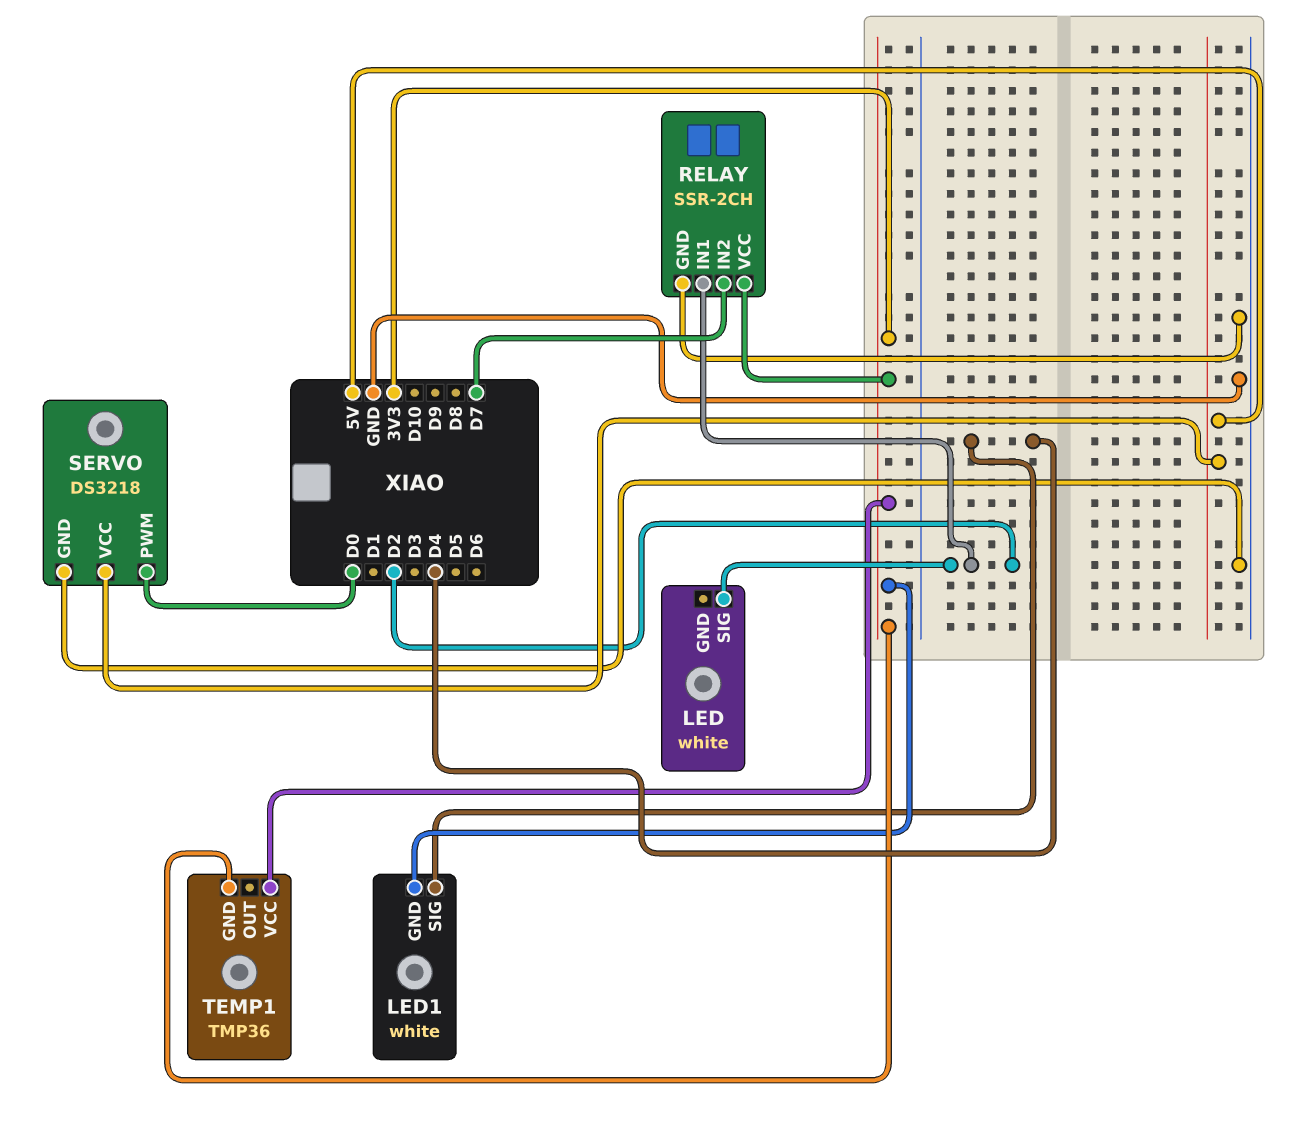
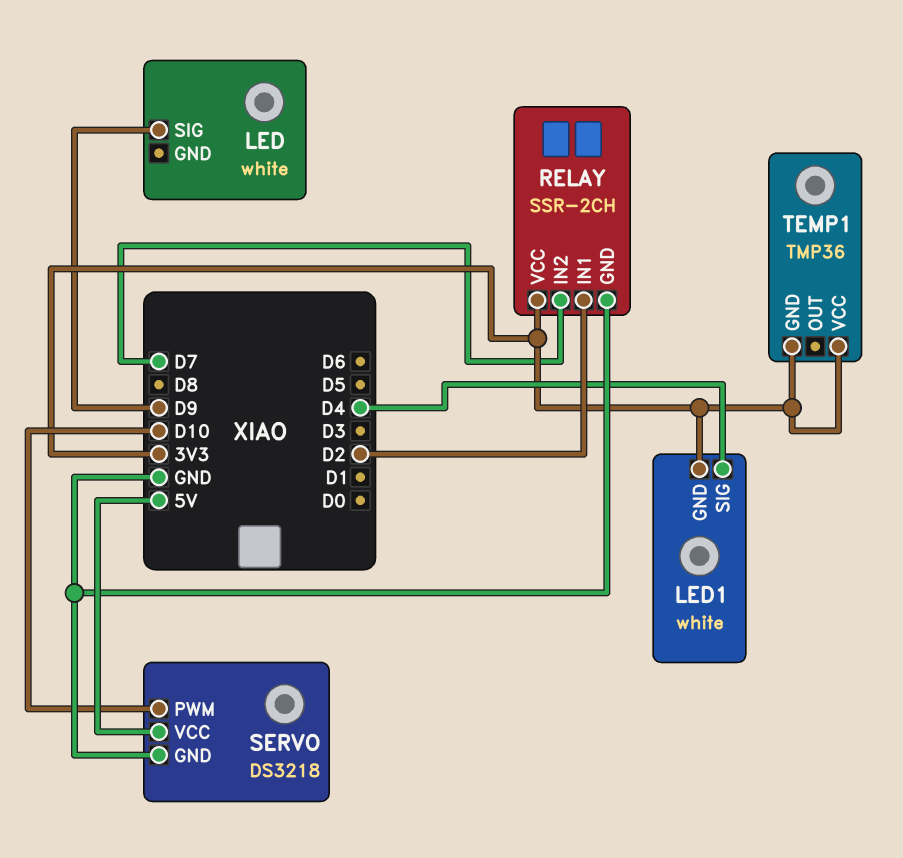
LED pin SIG: D2 -> D9
SERVO pin PWM: D0 -> D10

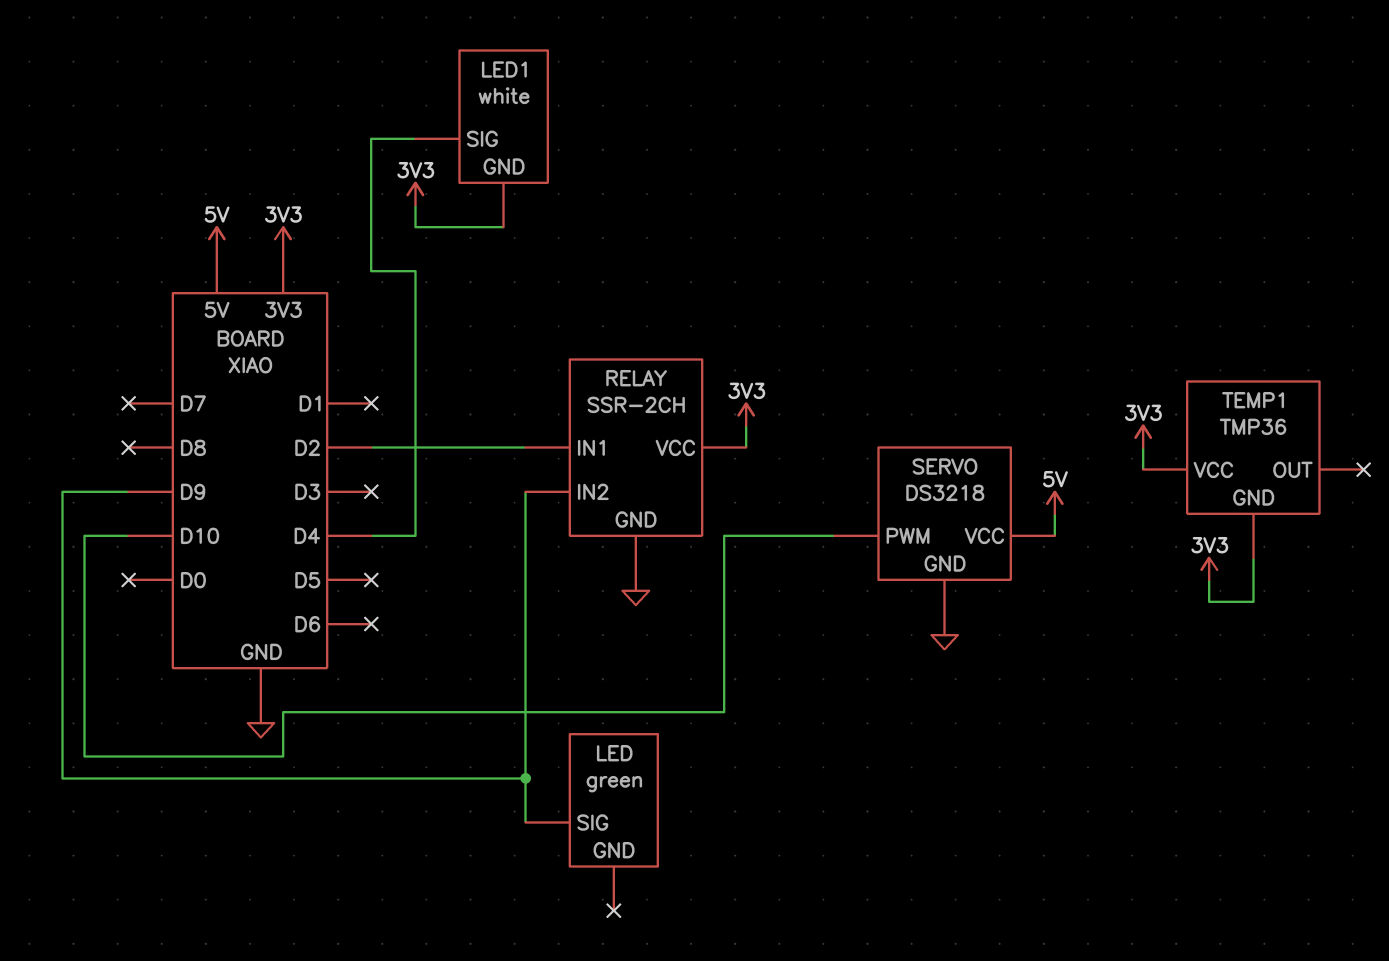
LED: white -> green
RELAY pin IN2: D7 -> D9

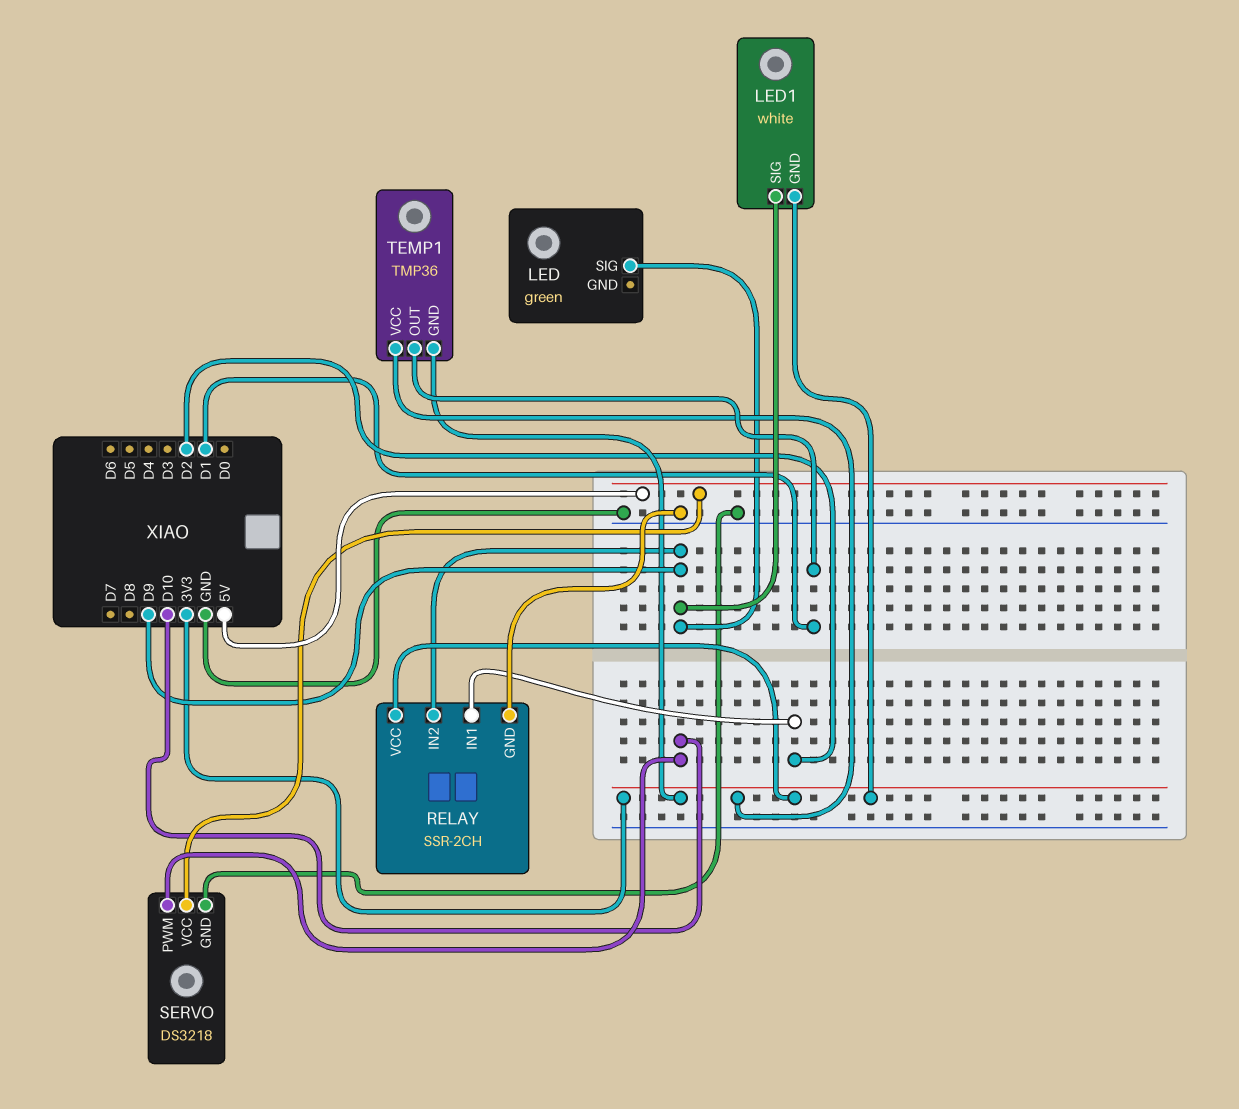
LED1 pin SIG: D4 -> D9
TEMP1 pin OUT: none -> D1

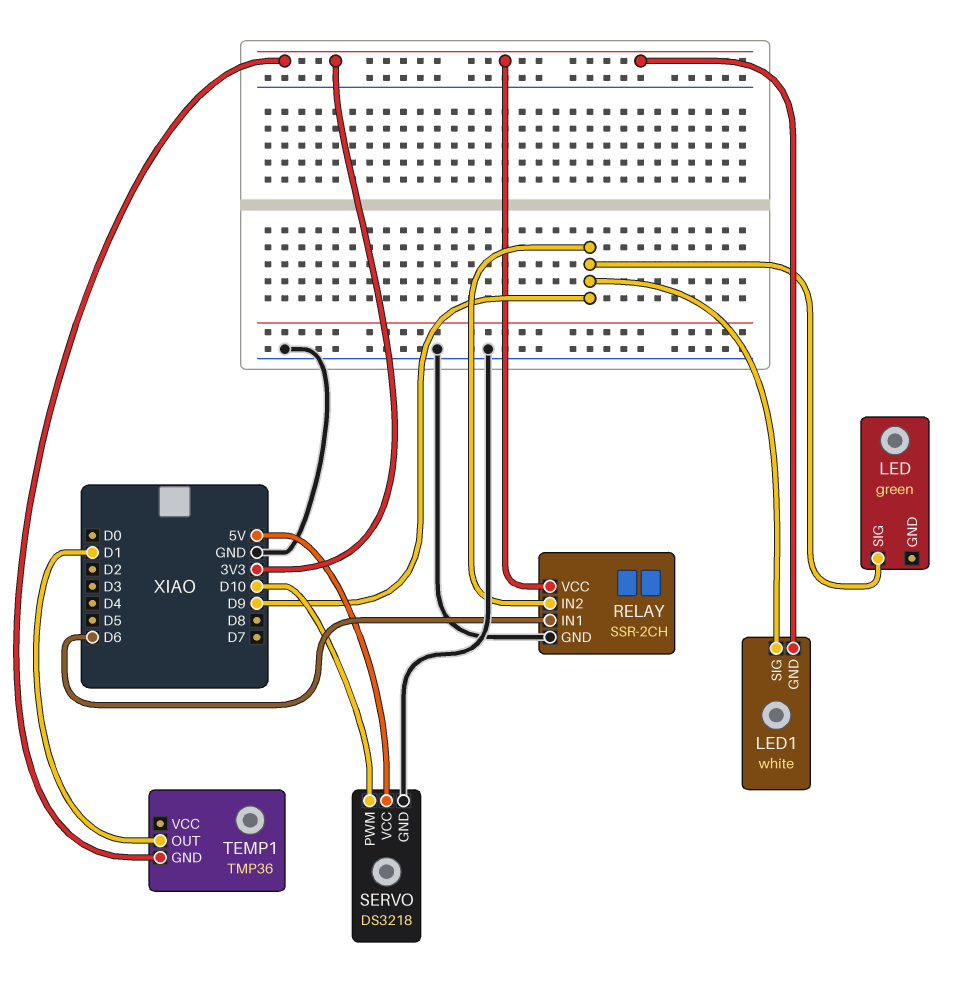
RELAY pin IN1: D2 -> D6
TEMP1 pin VCC: 3V3 -> none

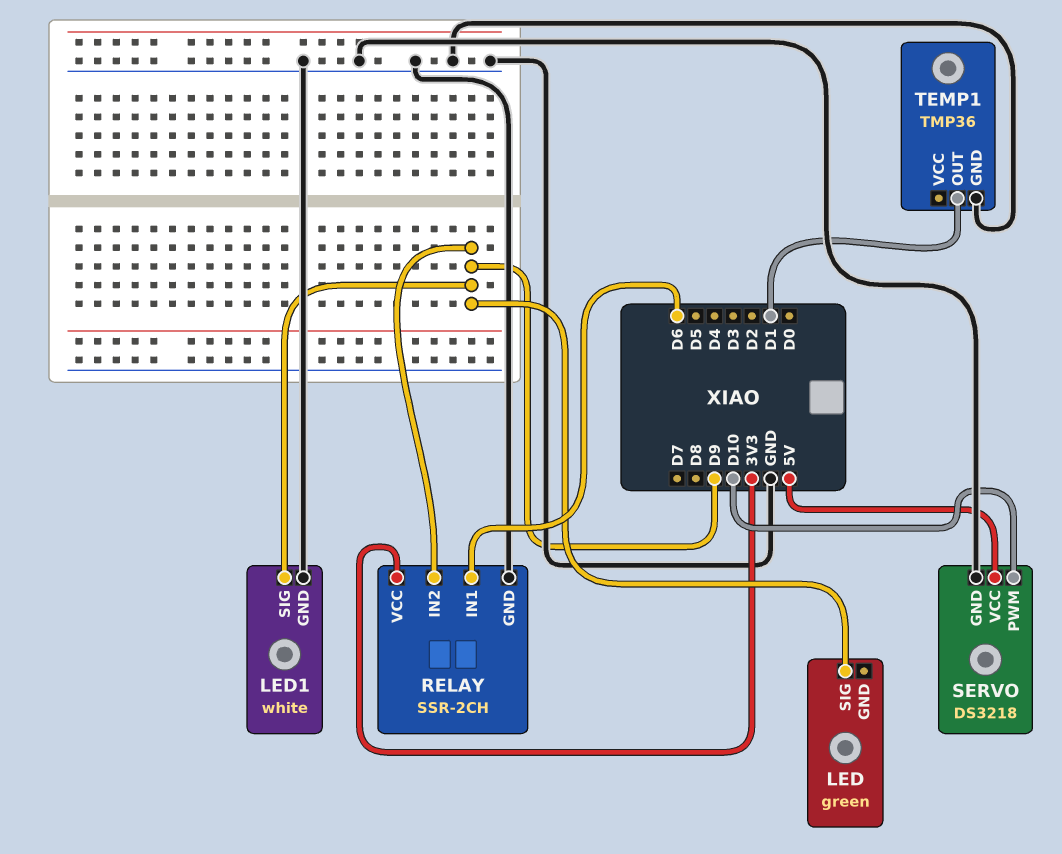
LED1 pin GND: 3V3 -> GND
TEMP1 pin GND: 3V3 -> GND

